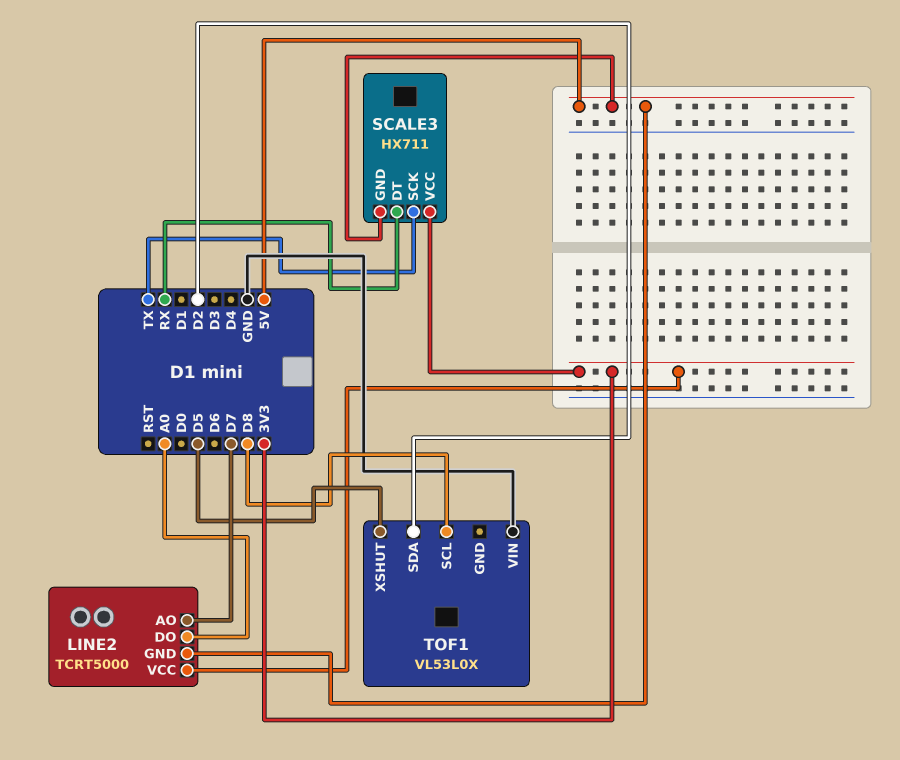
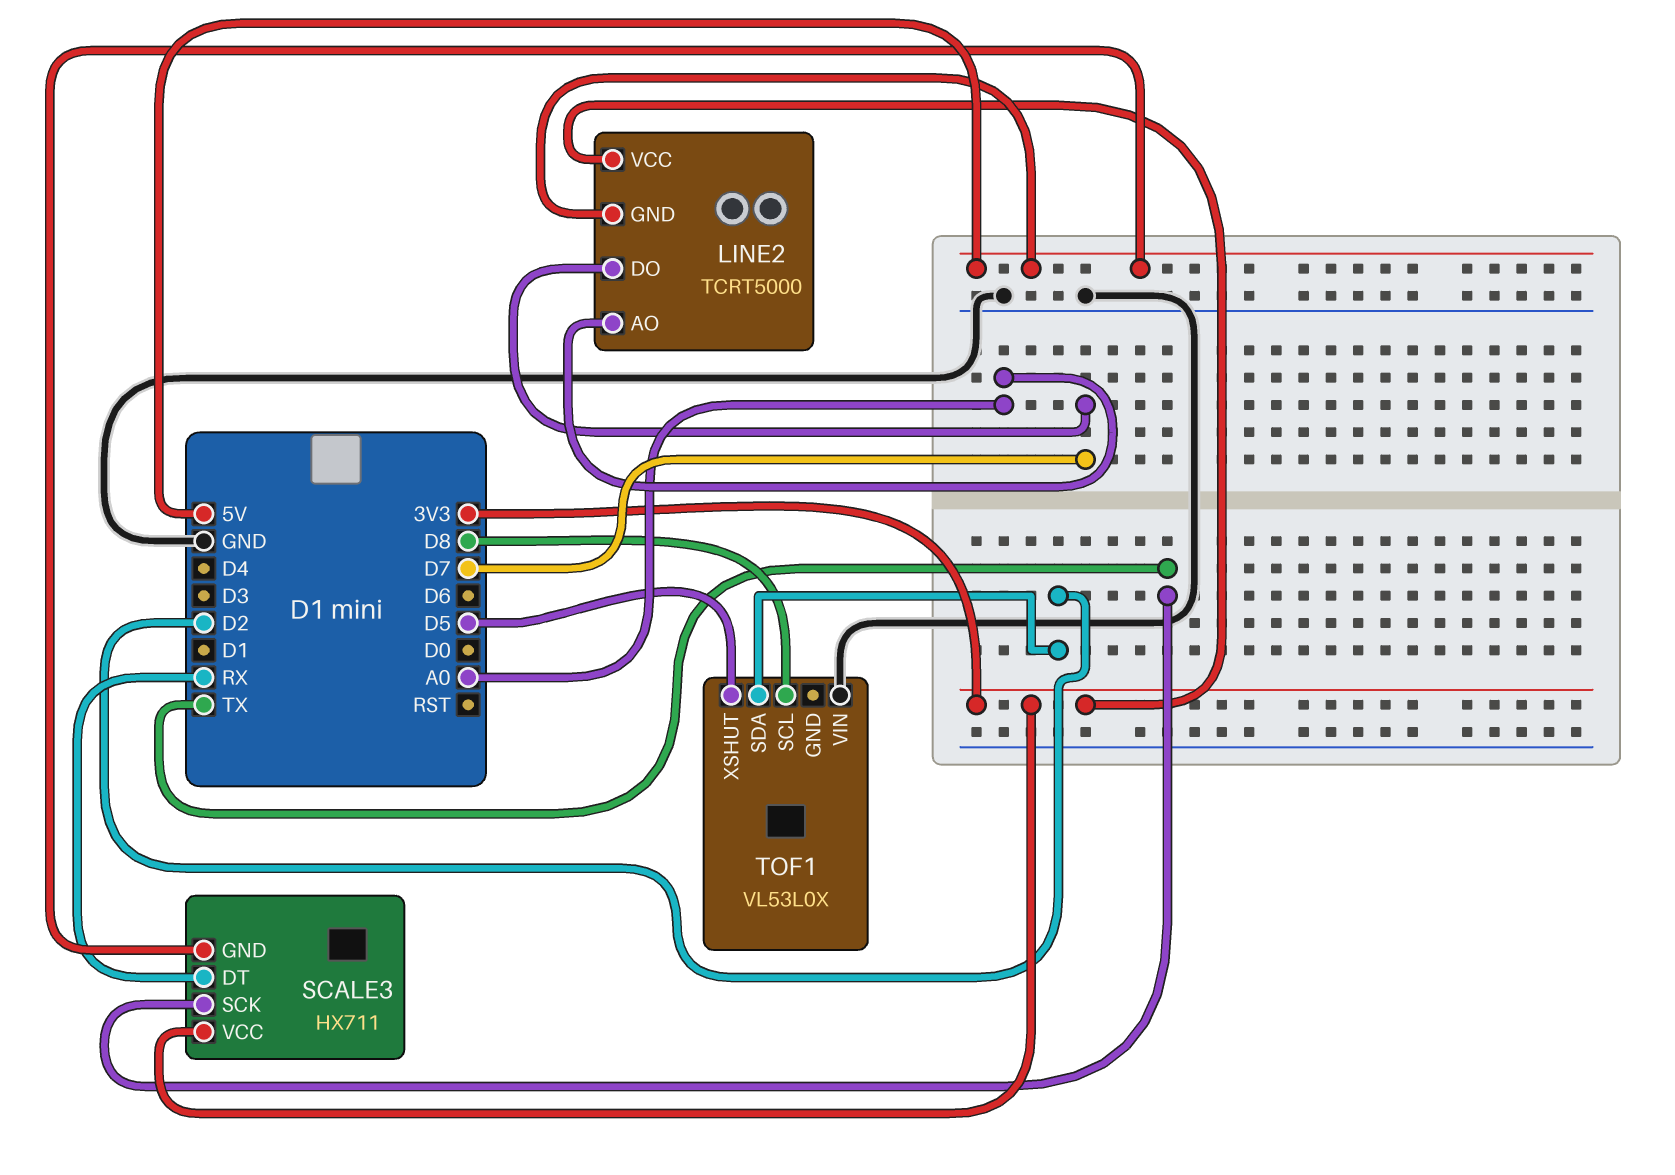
LINE2 pin AO: D7 -> A0
LINE2 pin DO: A0 -> D7

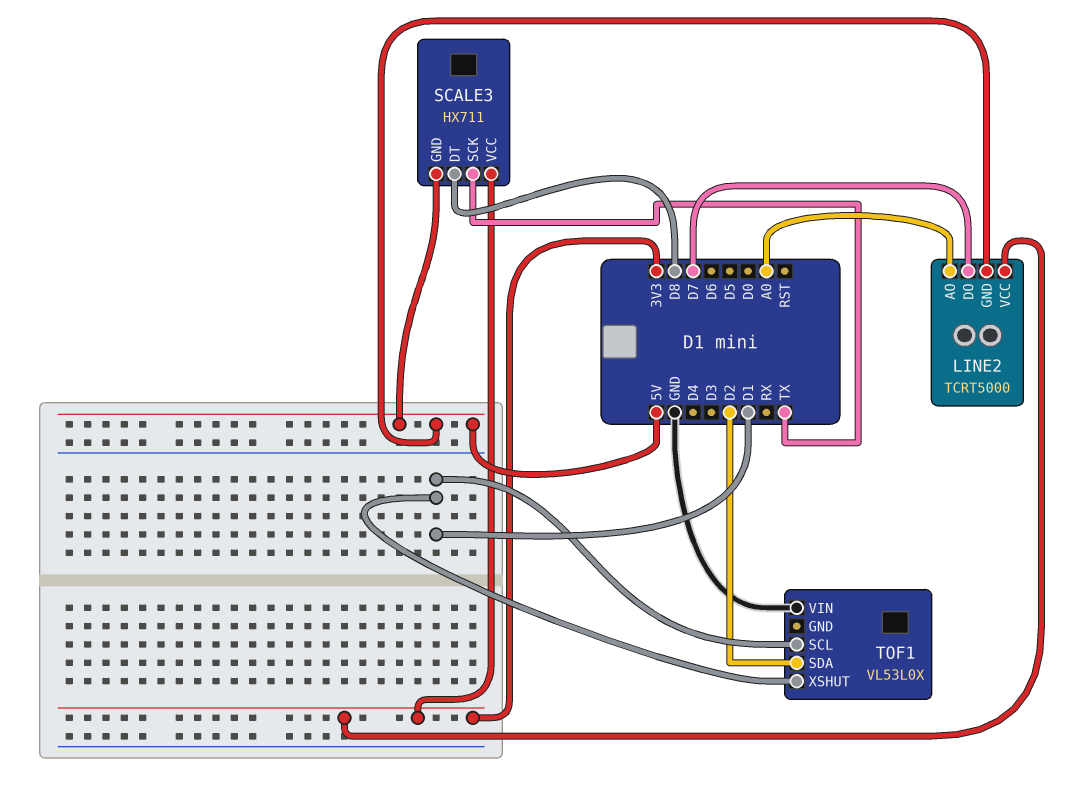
SCALE3 pin DT: RX -> D8
TOF1 pin SCL: D8 -> D1
TOF1 pin XSHUT: D5 -> D1

